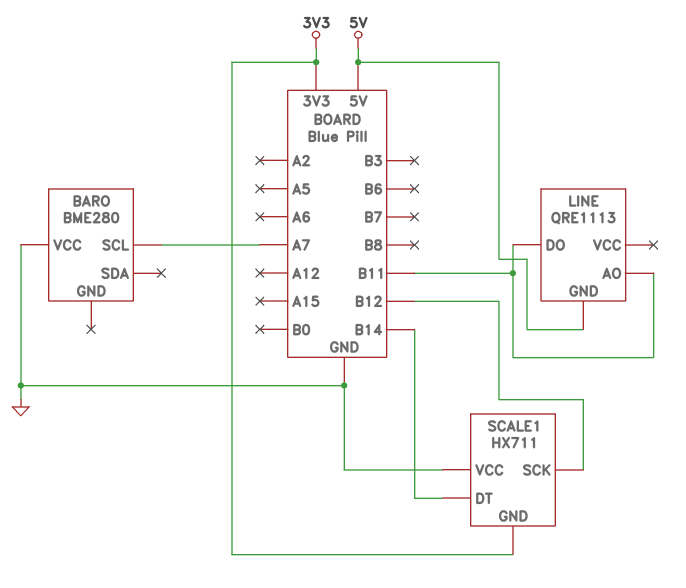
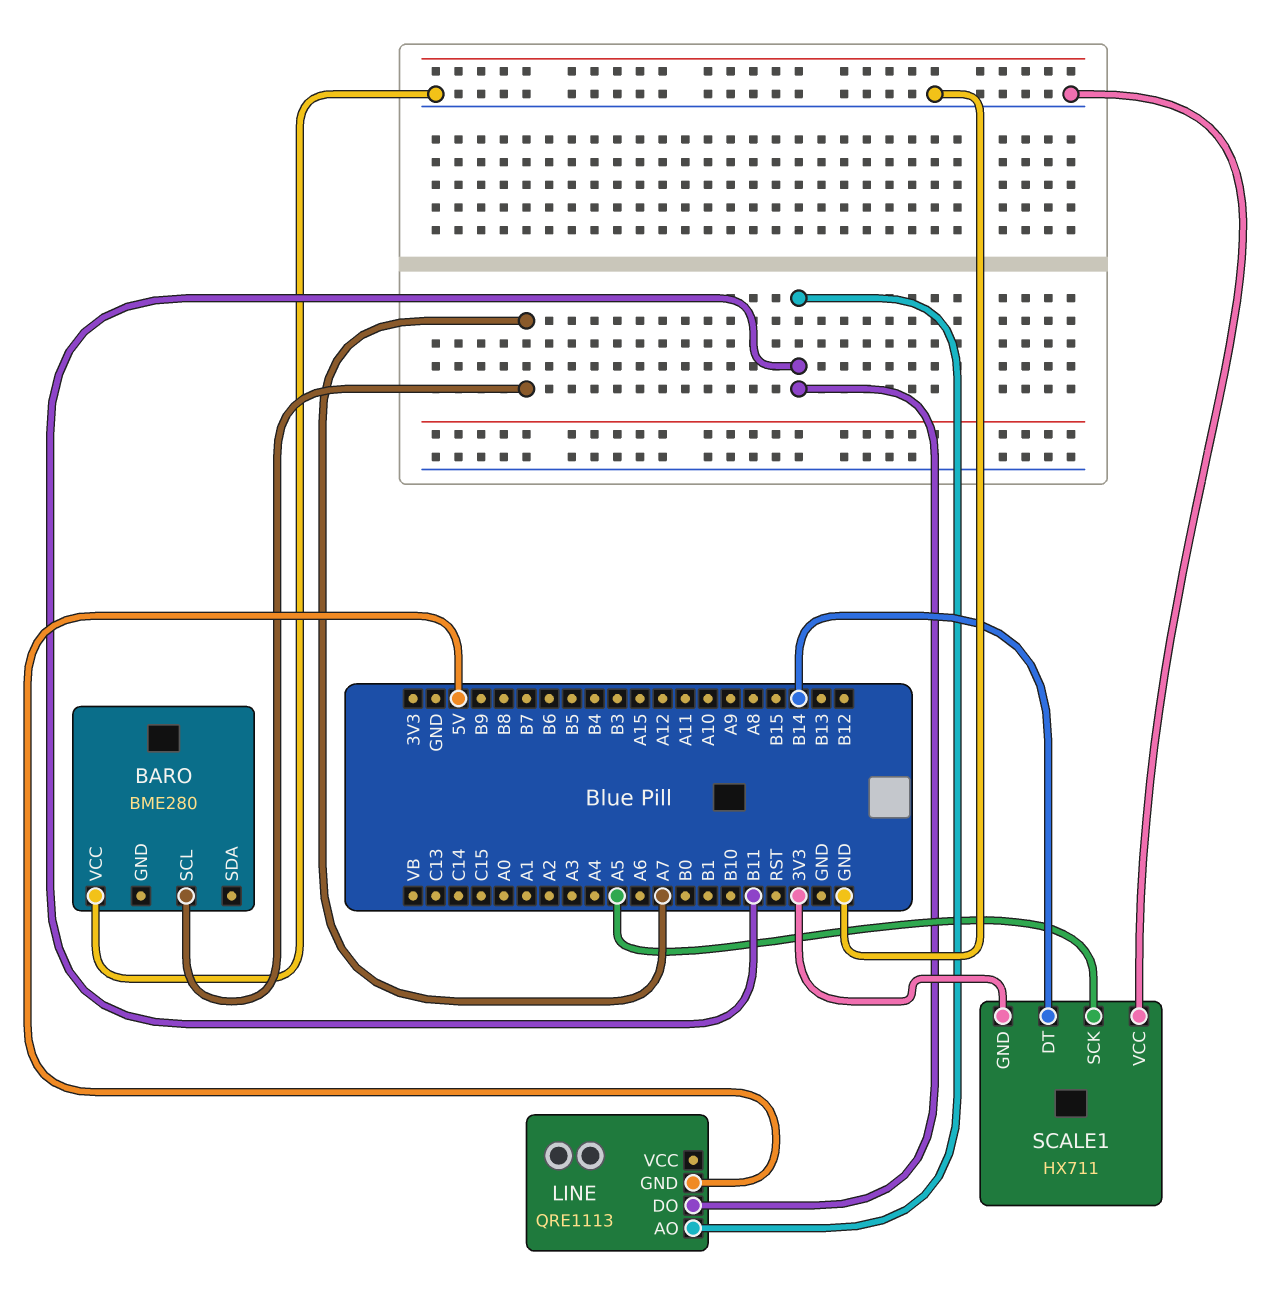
SCALE1 pin SCK: B12 -> A5

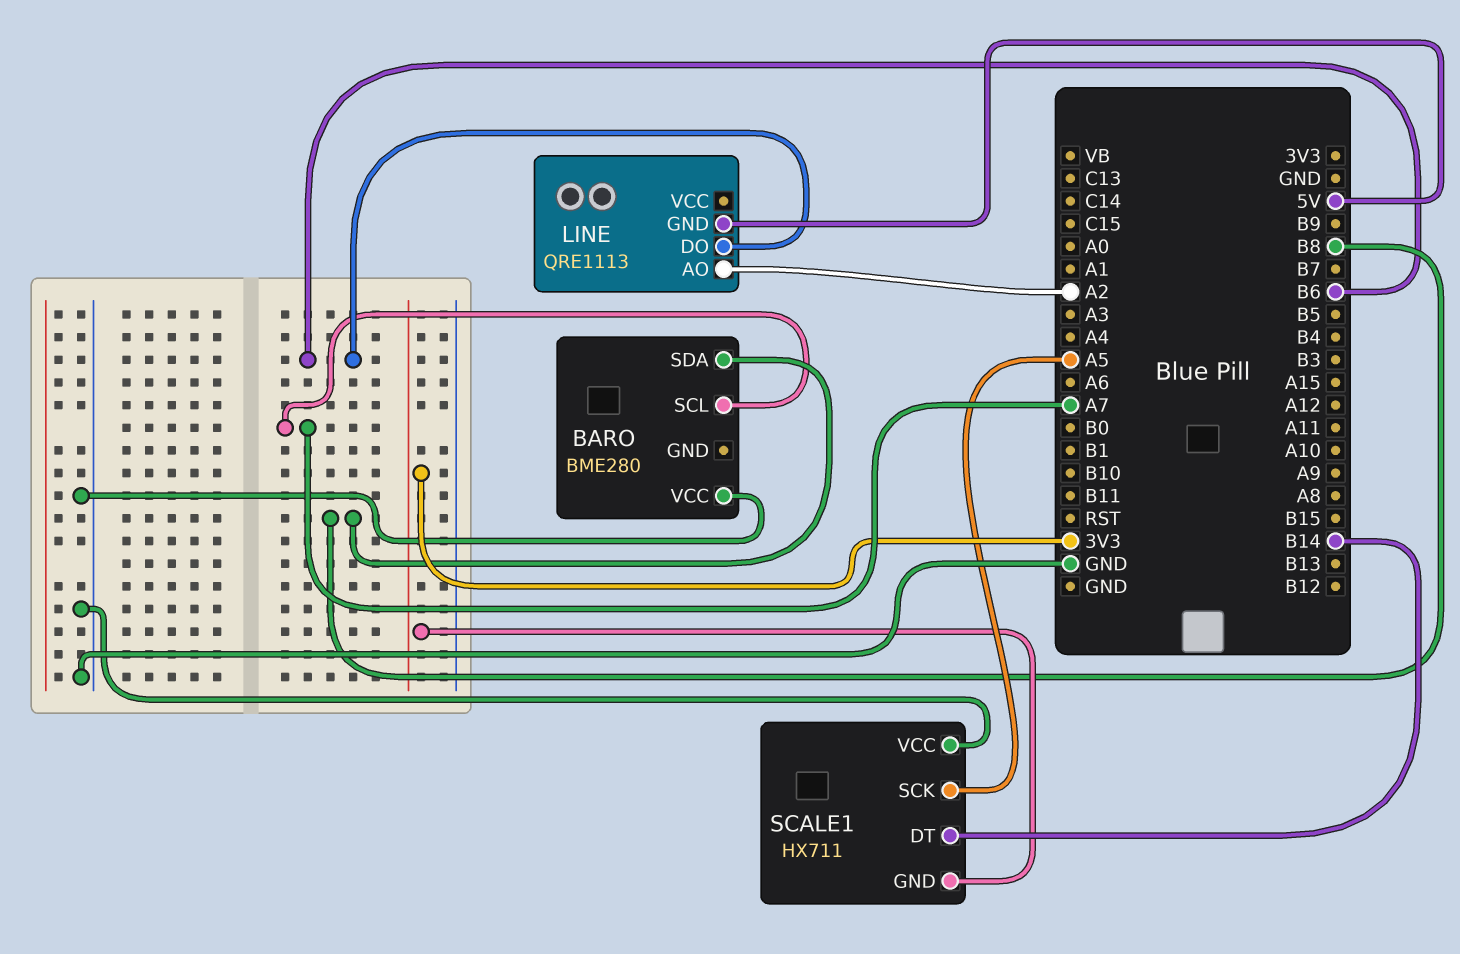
BARO pin SDA: none -> B8
LINE pin AO: B11 -> A2
LINE pin DO: B11 -> B6

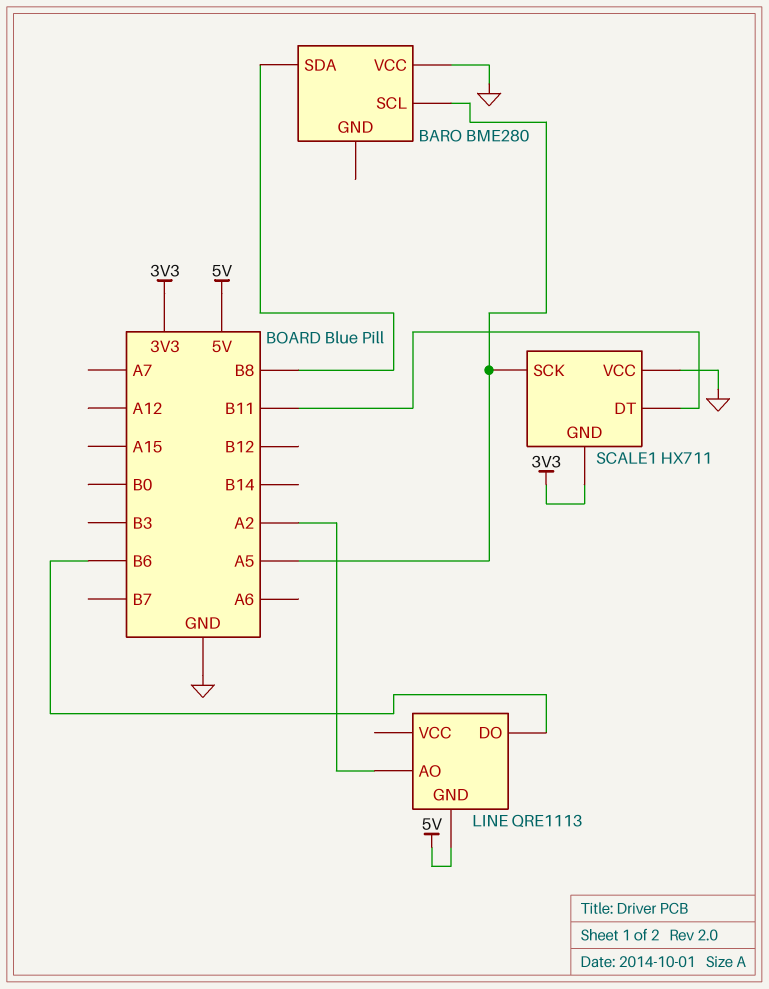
BARO pin SCL: A7 -> A5
SCALE1 pin DT: B14 -> B11

